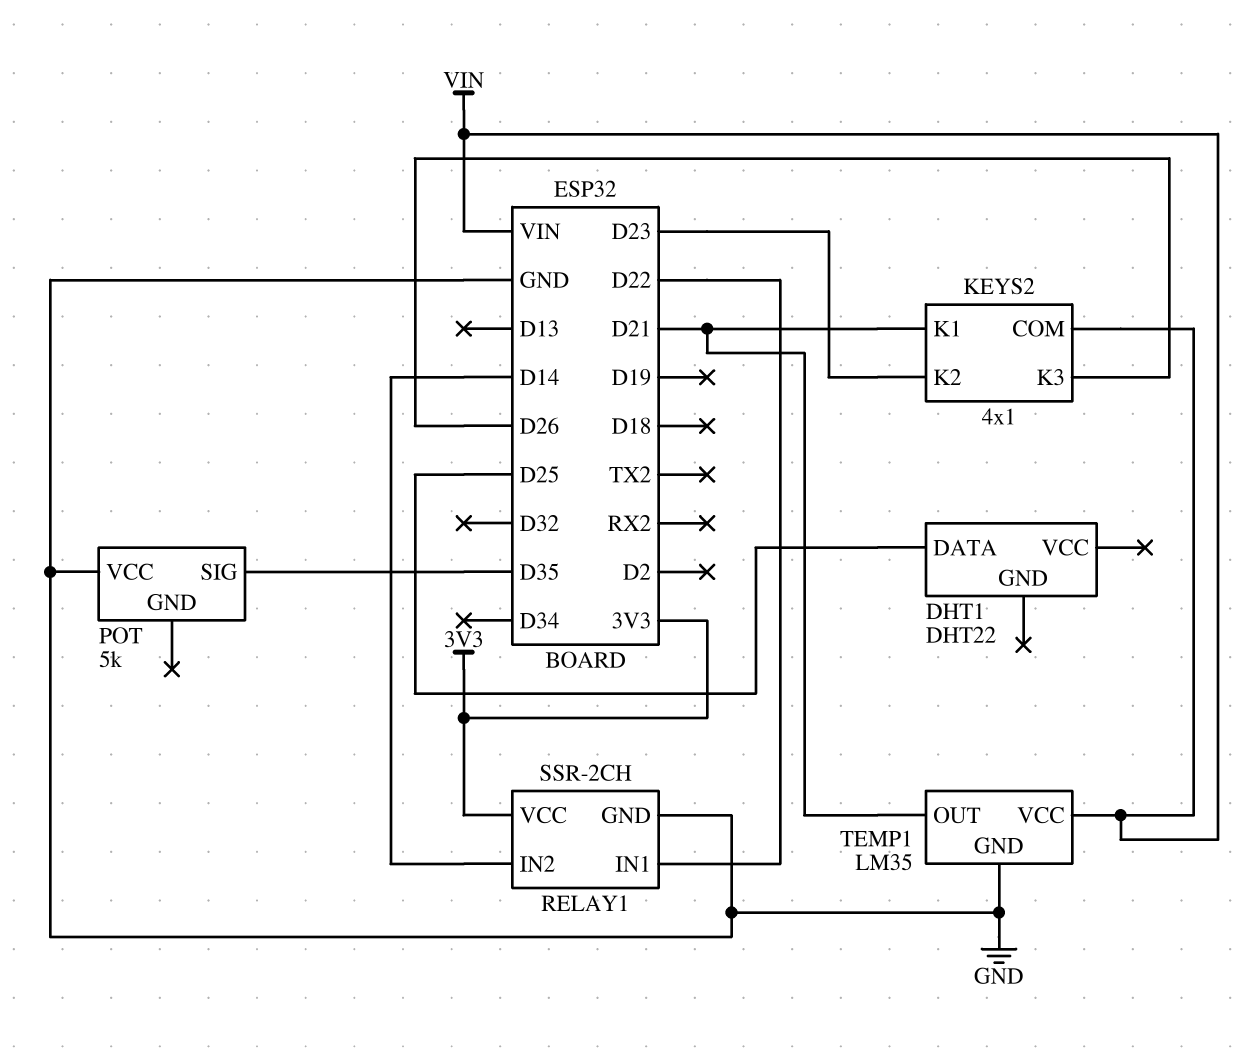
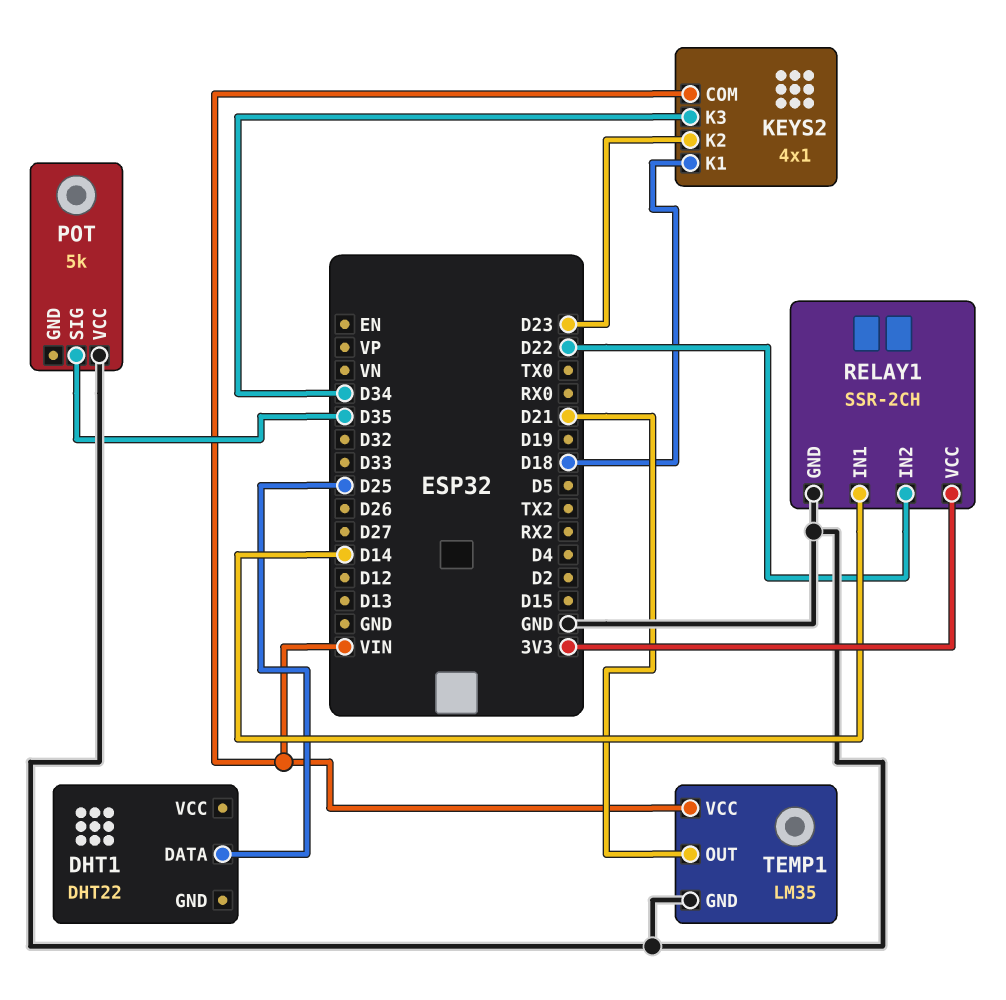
KEYS2 pin K1: D21 -> D18
KEYS2 pin K3: D26 -> D34
RELAY1 pin IN1: D22 -> D14
RELAY1 pin IN2: D14 -> D22

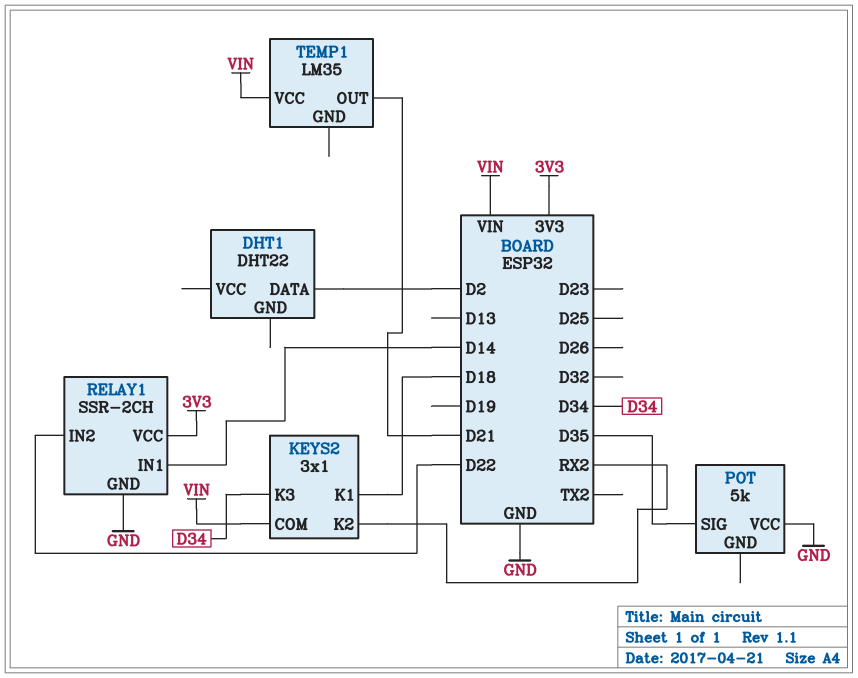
DHT1 pin DATA: D25 -> D2
KEYS2: 4x1 -> 3x1
KEYS2 pin K2: D23 -> RX2
TEMP1 pin GND: GND -> none

